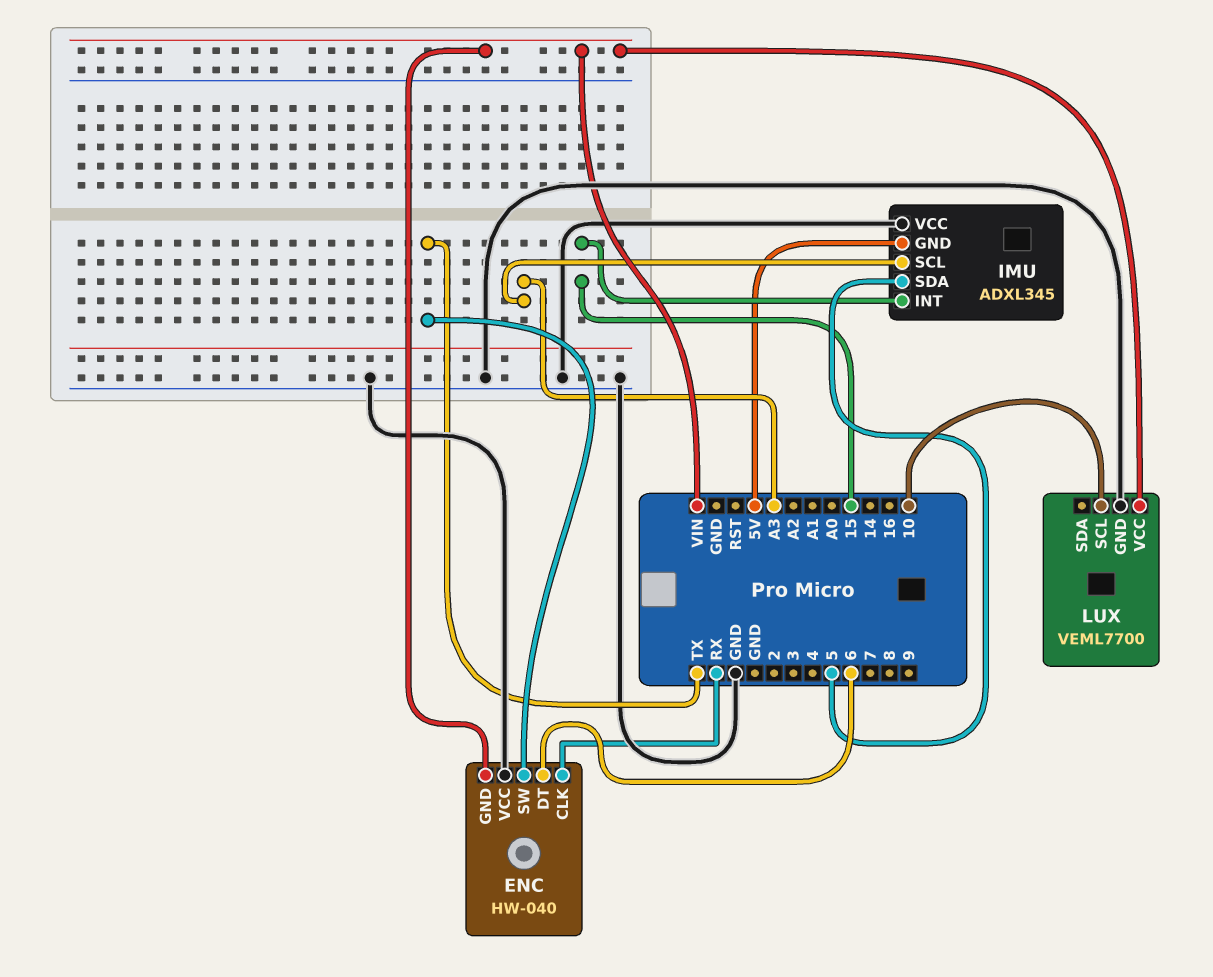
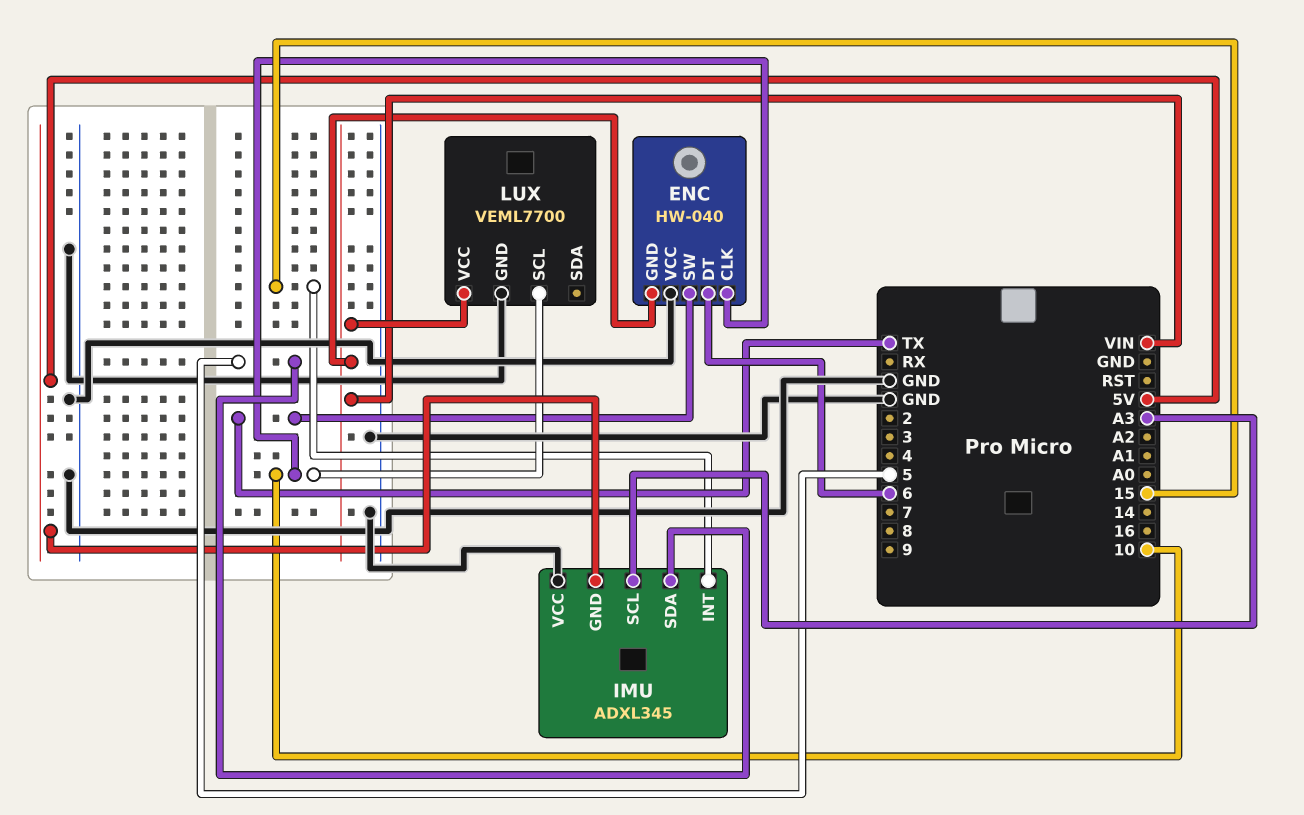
ENC pin CLK: RX -> 10

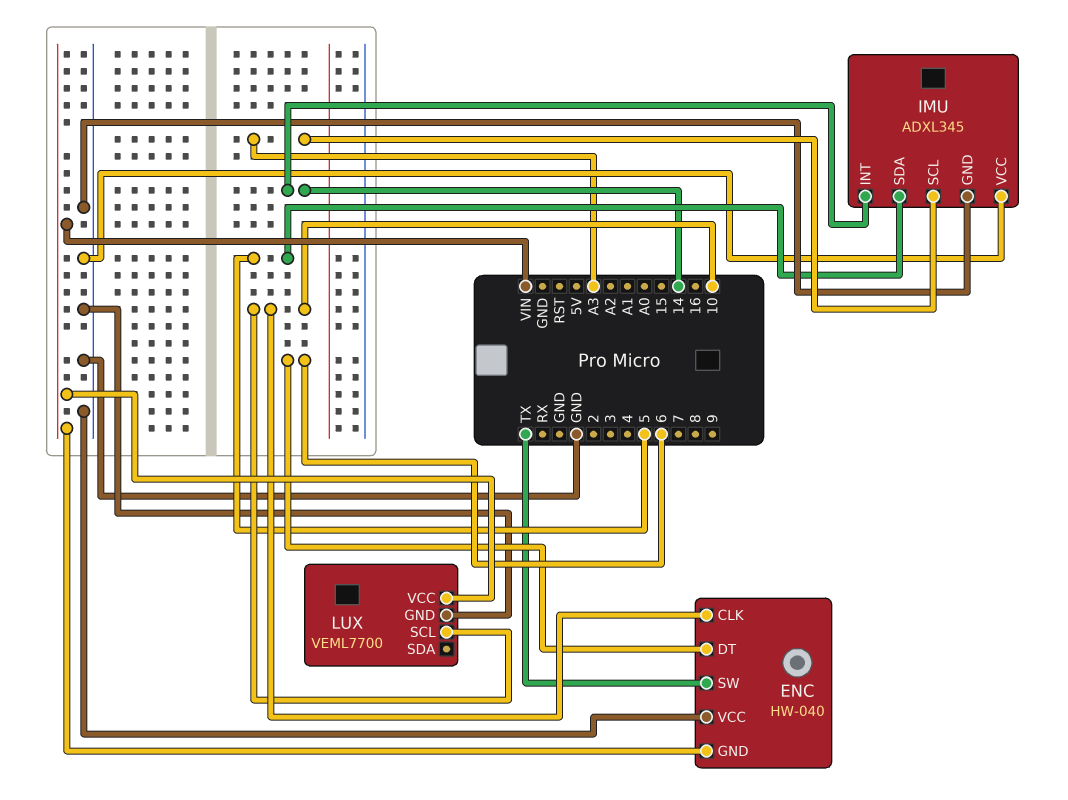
IMU pin GND: 5V -> GND
IMU pin INT: 15 -> 14

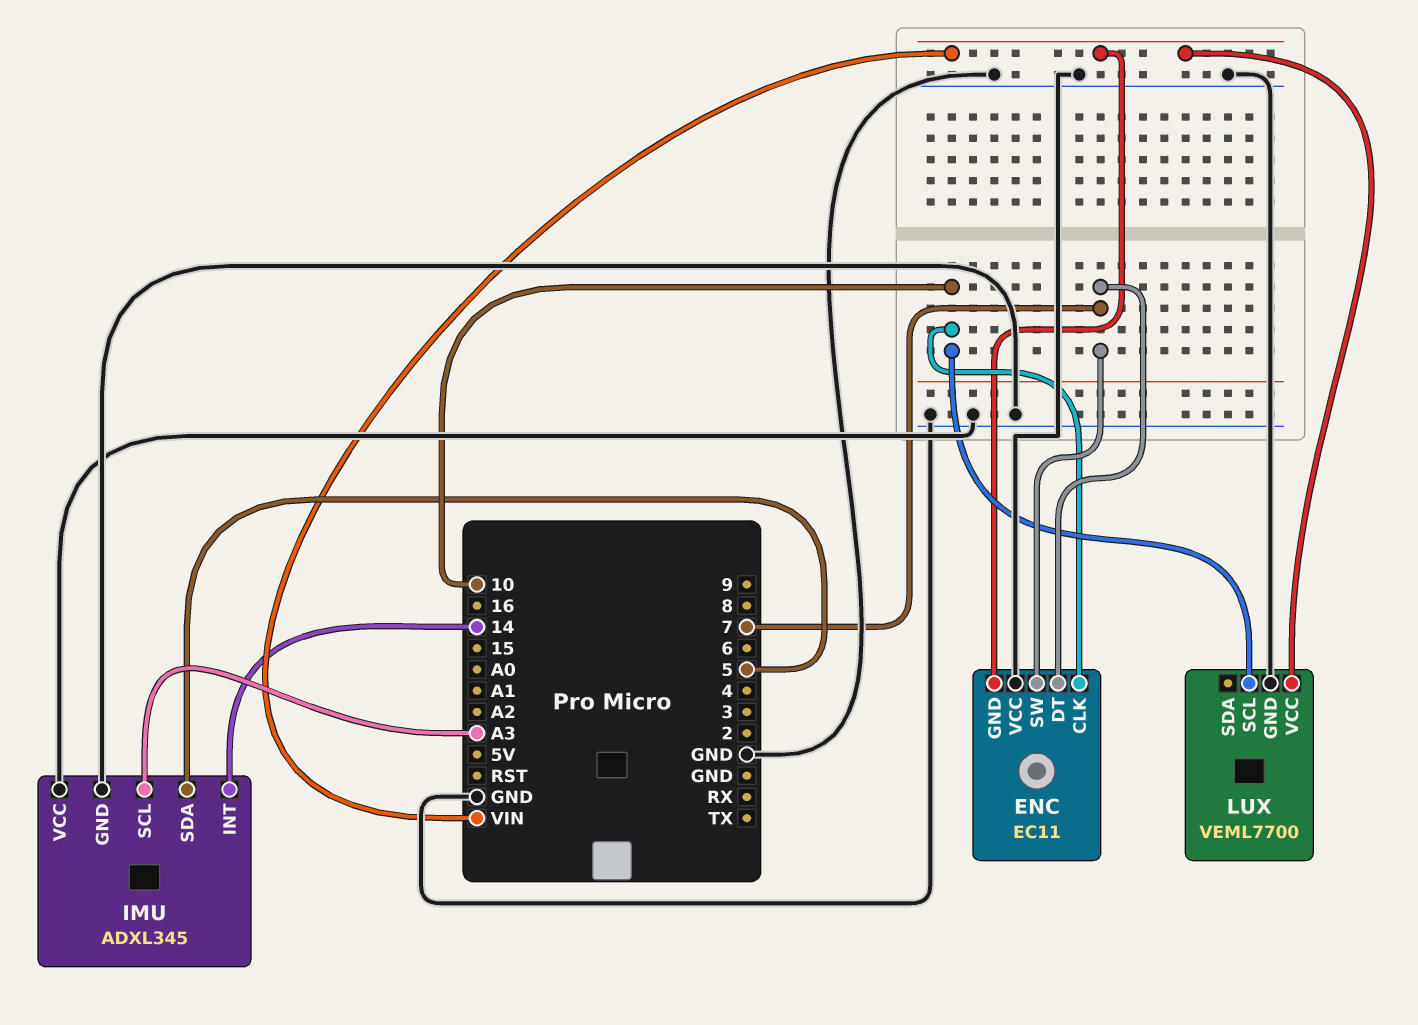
ENC: HW-040 -> EC11
ENC pin DT: 6 -> 7
ENC pin SW: TX -> 7

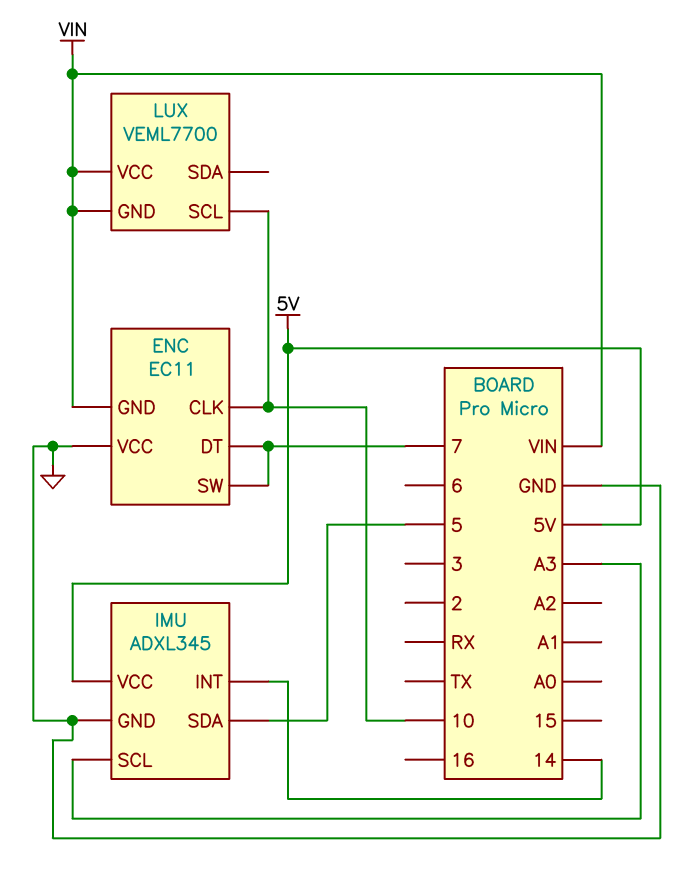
IMU pin VCC: GND -> 5V
LUX pin GND: GND -> VIN

